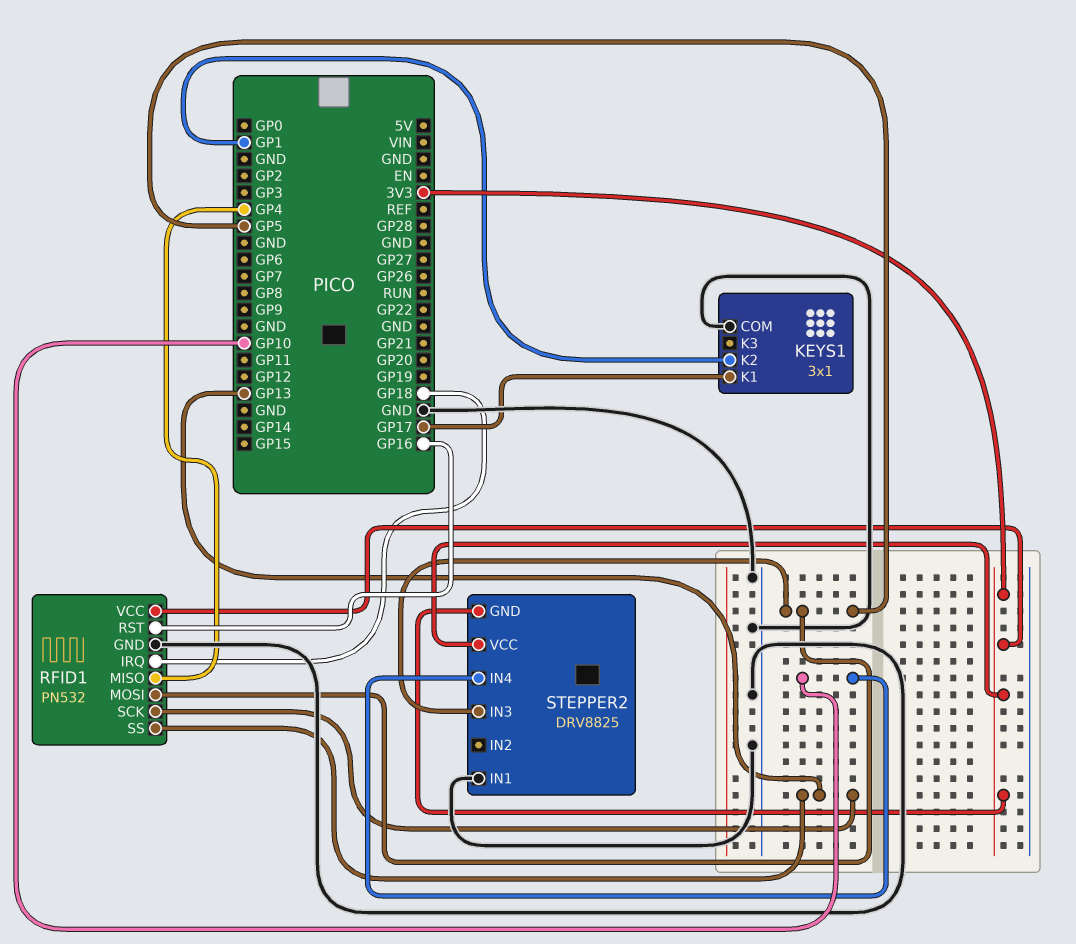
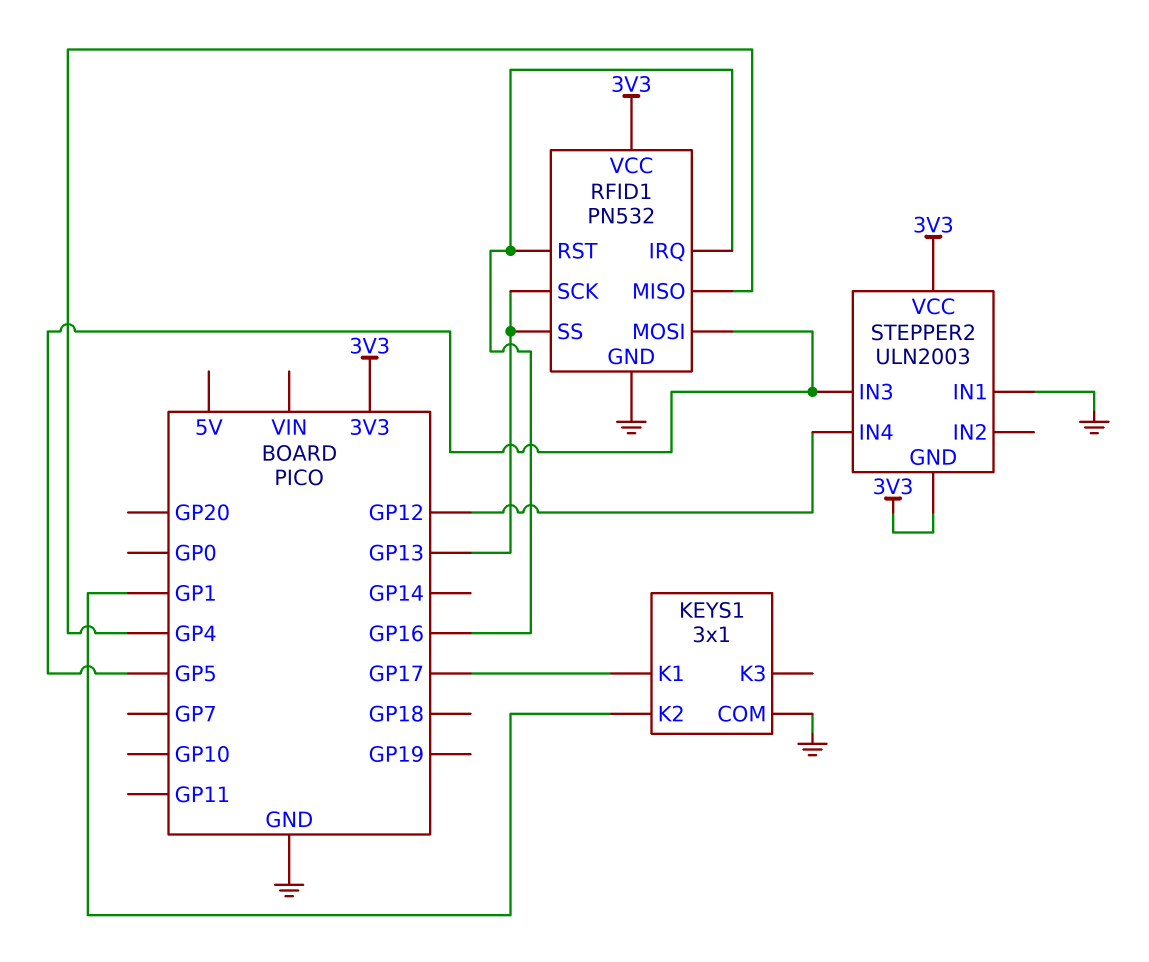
RFID1 pin IRQ: GP18 -> GP16
STEPPER2: DRV8825 -> ULN2003
STEPPER2 pin IN4: GP10 -> GP12

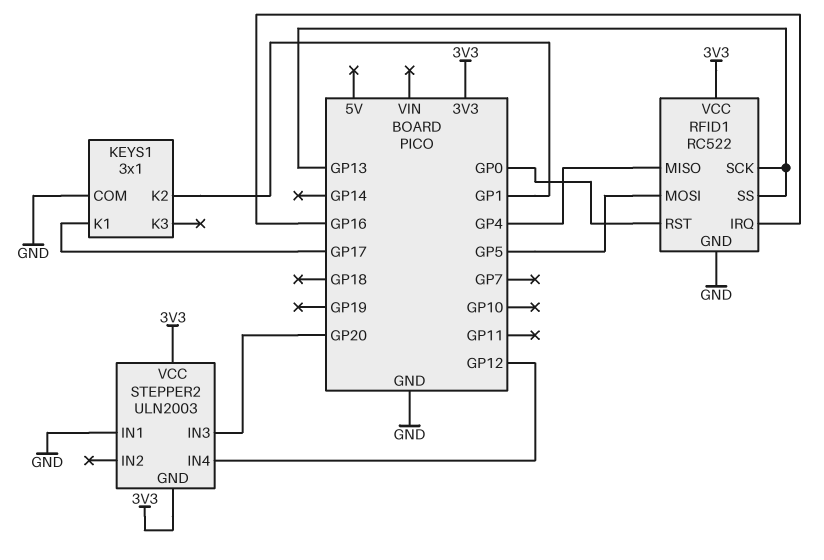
RFID1: PN532 -> RC522
RFID1 pin RST: GP16 -> GP0
STEPPER2 pin IN3: GP5 -> GP20

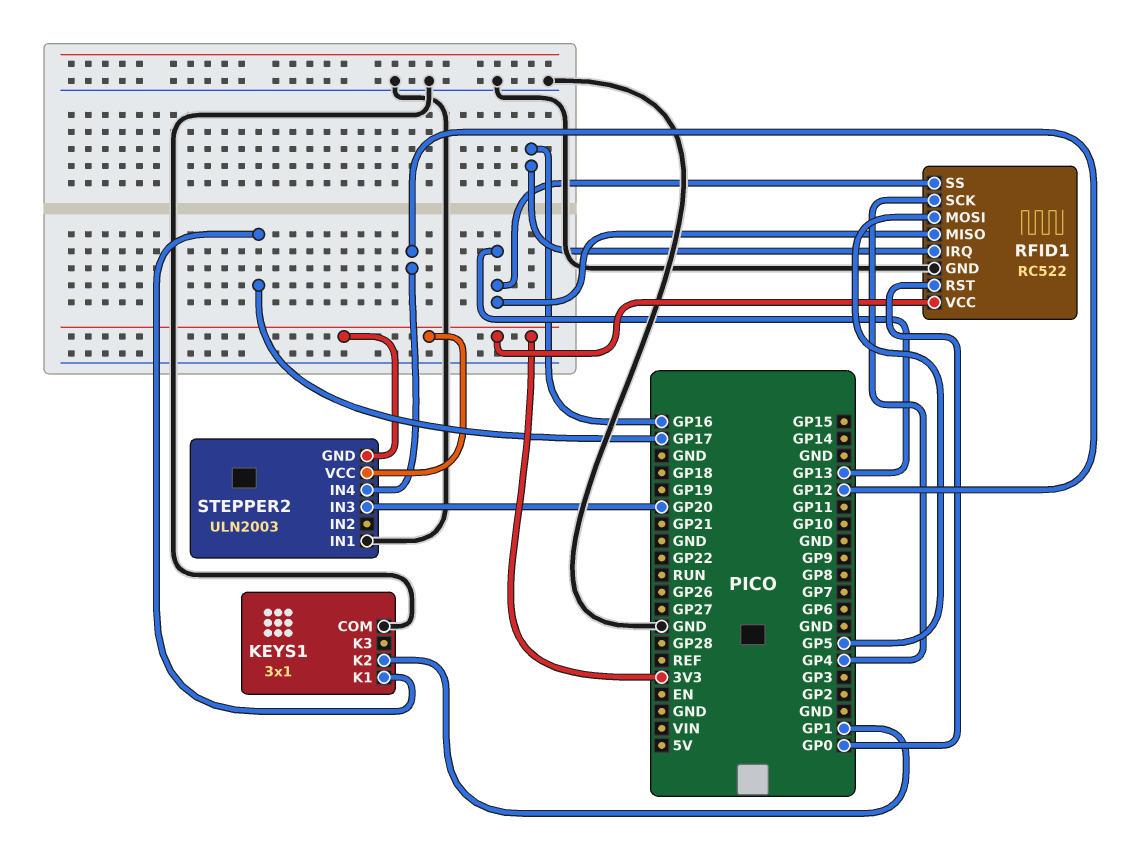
RFID1 pin MISO: GP4 -> GP13
RFID1 pin SCK: GP13 -> GP4

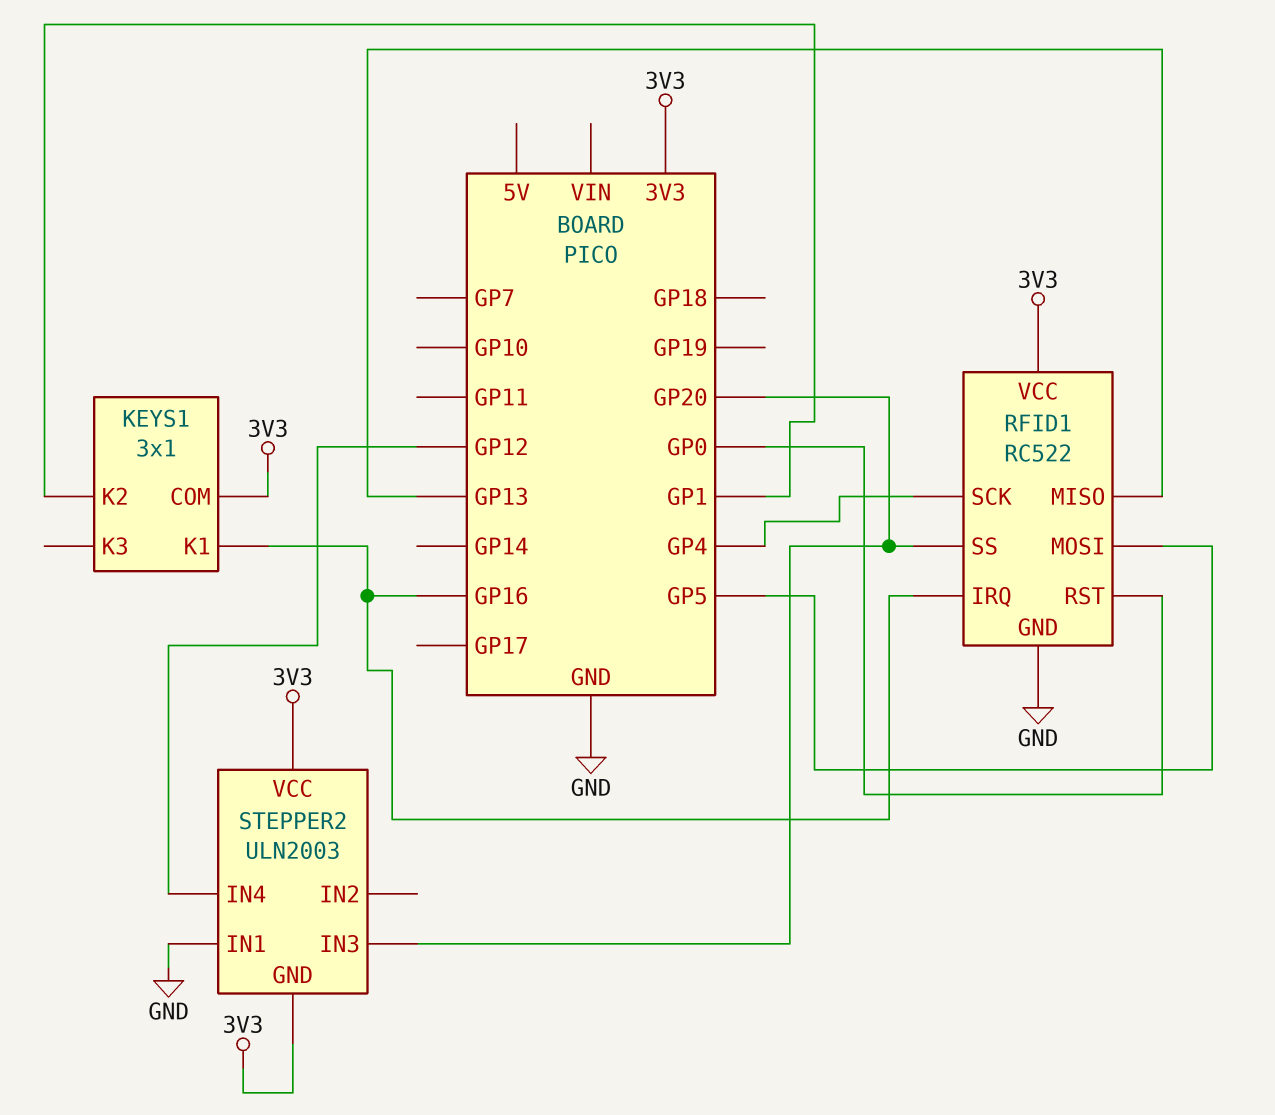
KEYS1 pin COM: GND -> 3V3
KEYS1 pin K1: GP17 -> GP16
RFID1 pin SS: GP13 -> GP20

